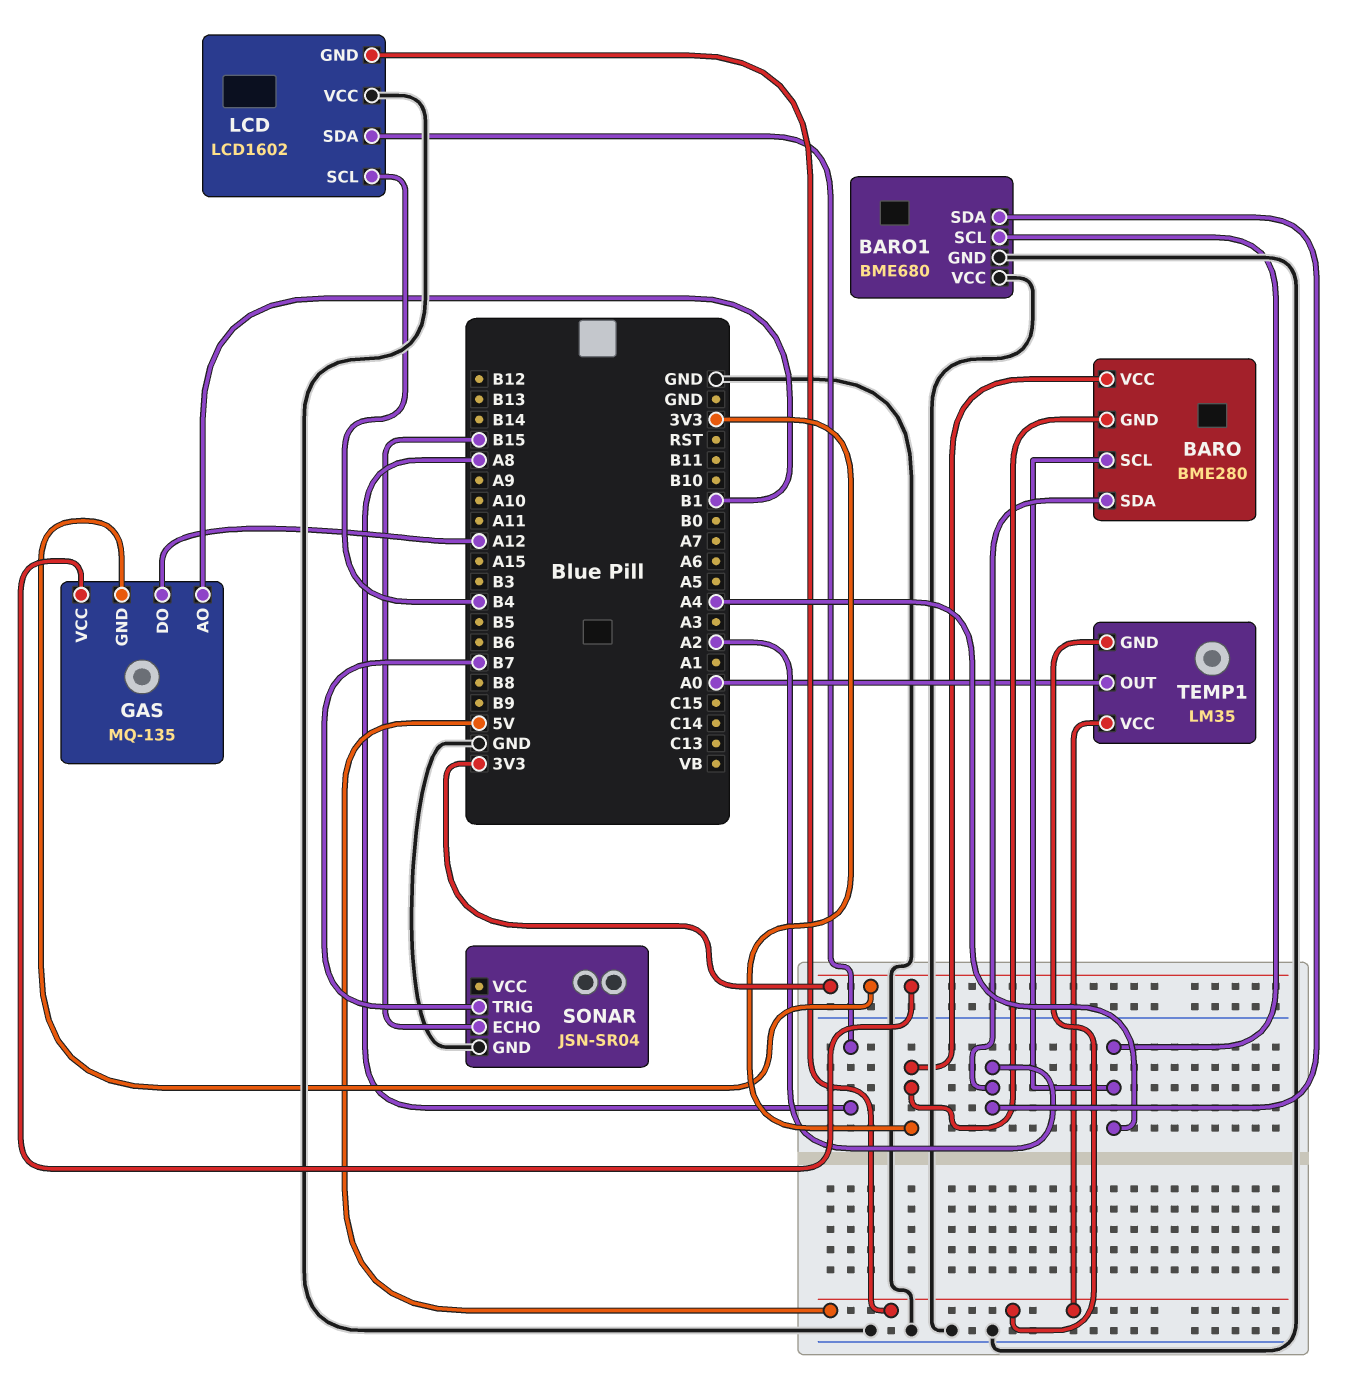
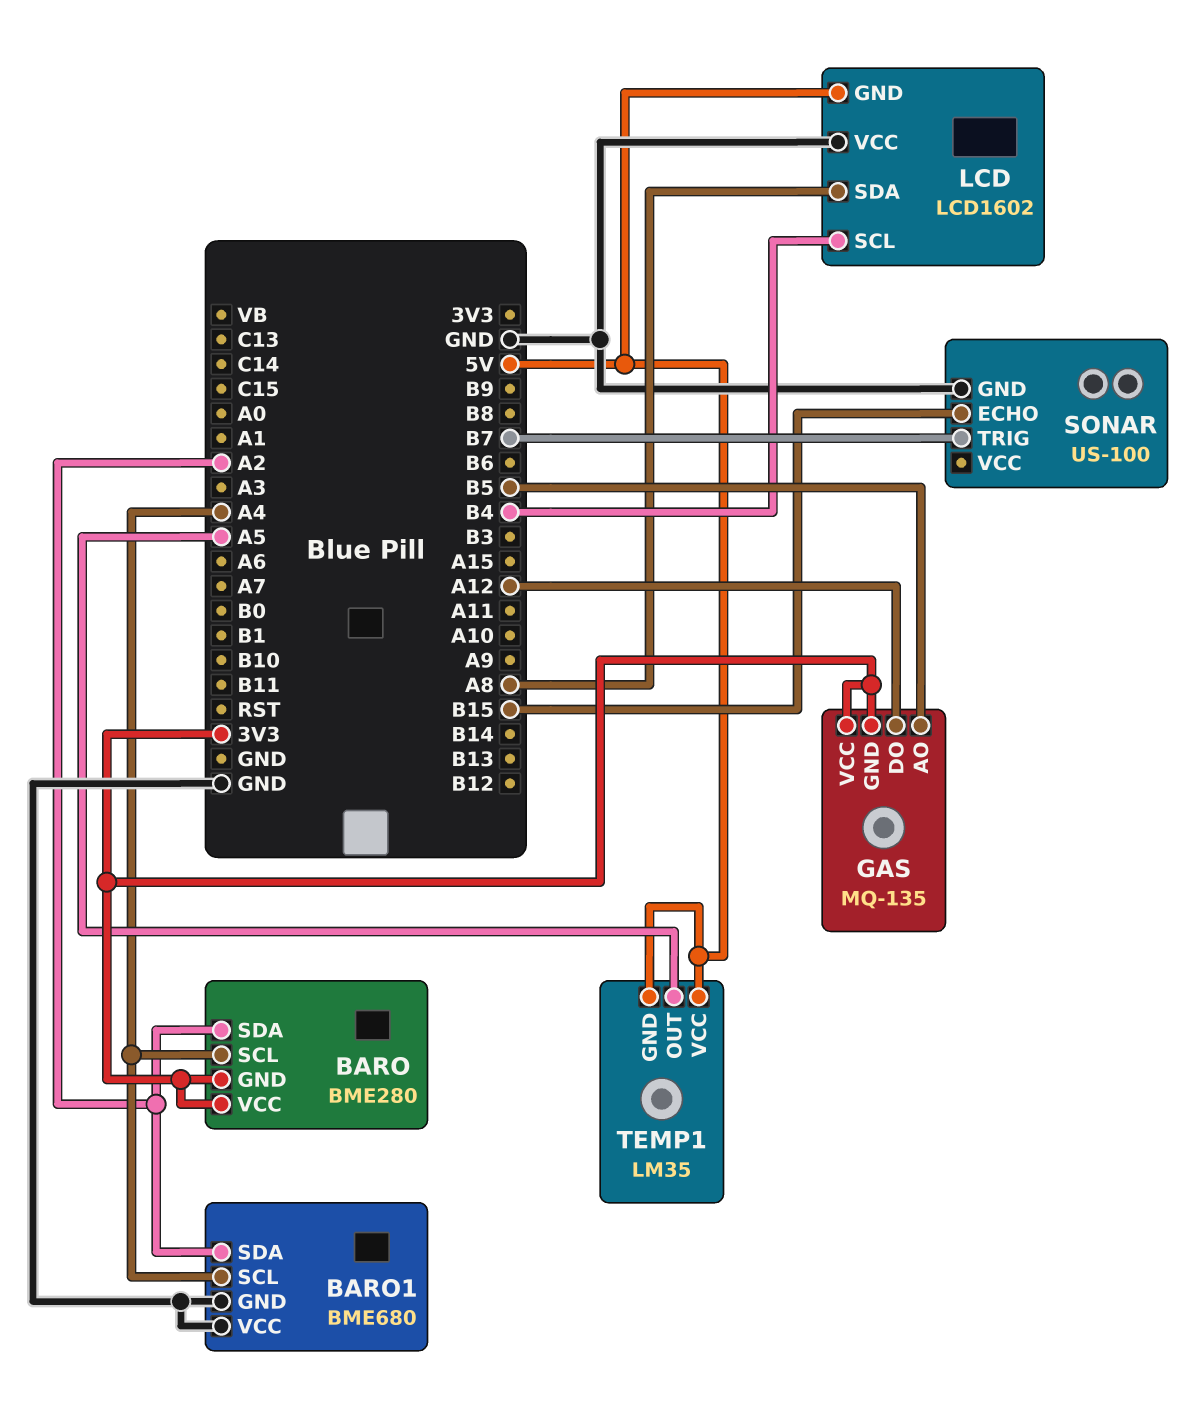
GAS pin AO: B1 -> B5
SONAR: JSN-SR04 -> US-100
TEMP1 pin OUT: A0 -> A5

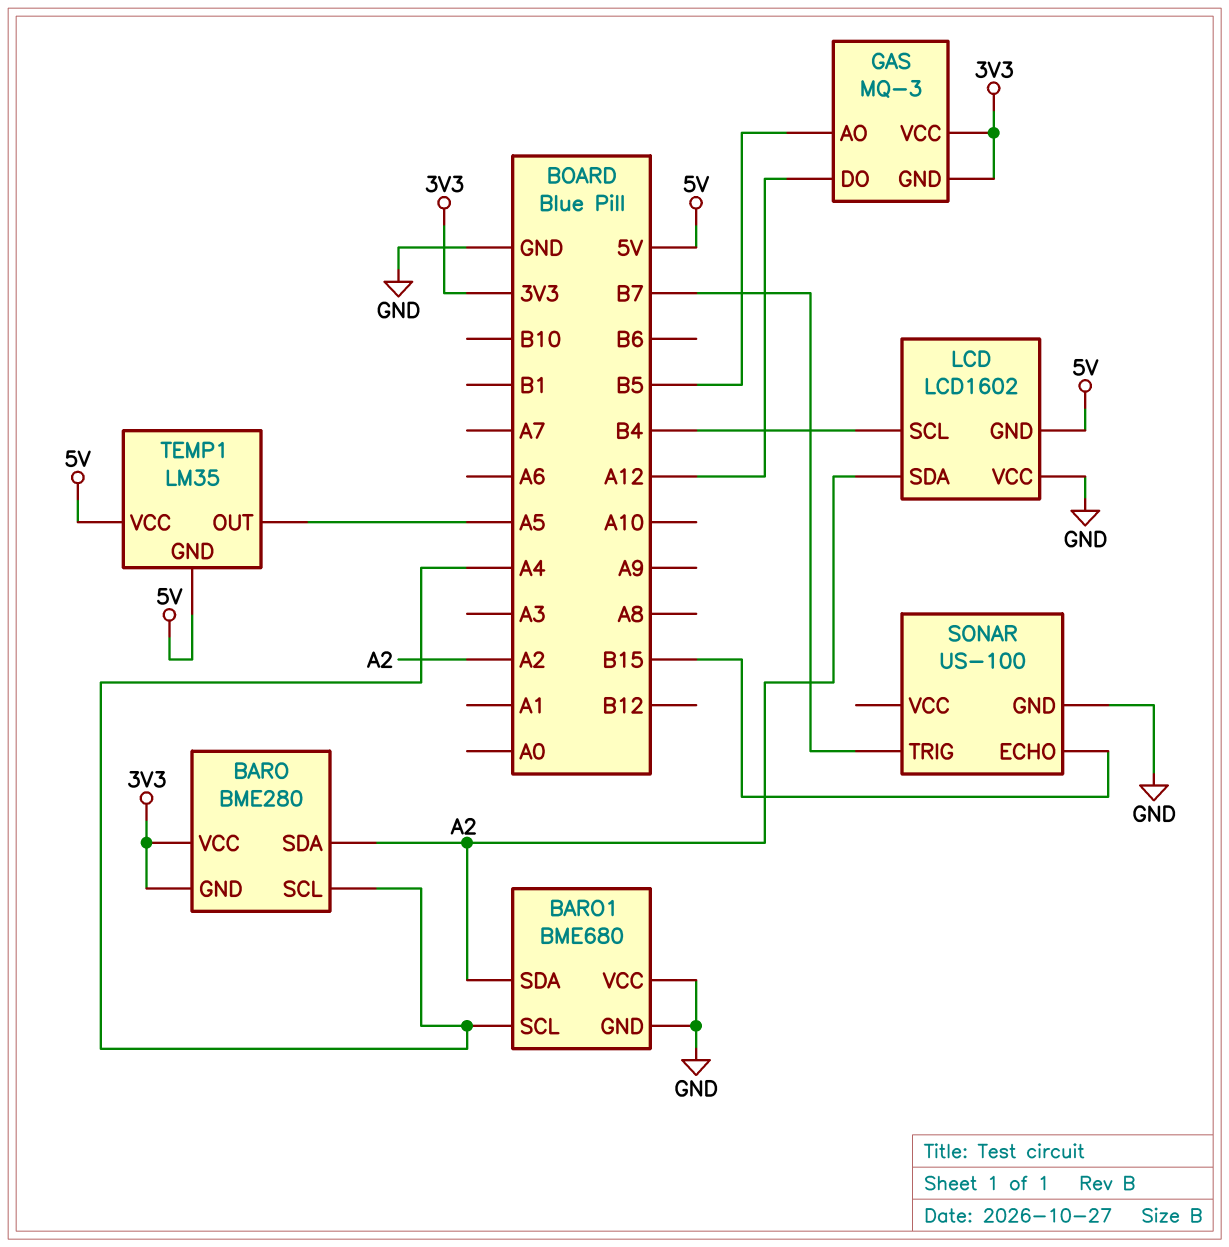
GAS: MQ-135 -> MQ-3
LCD pin SDA: A8 -> A2

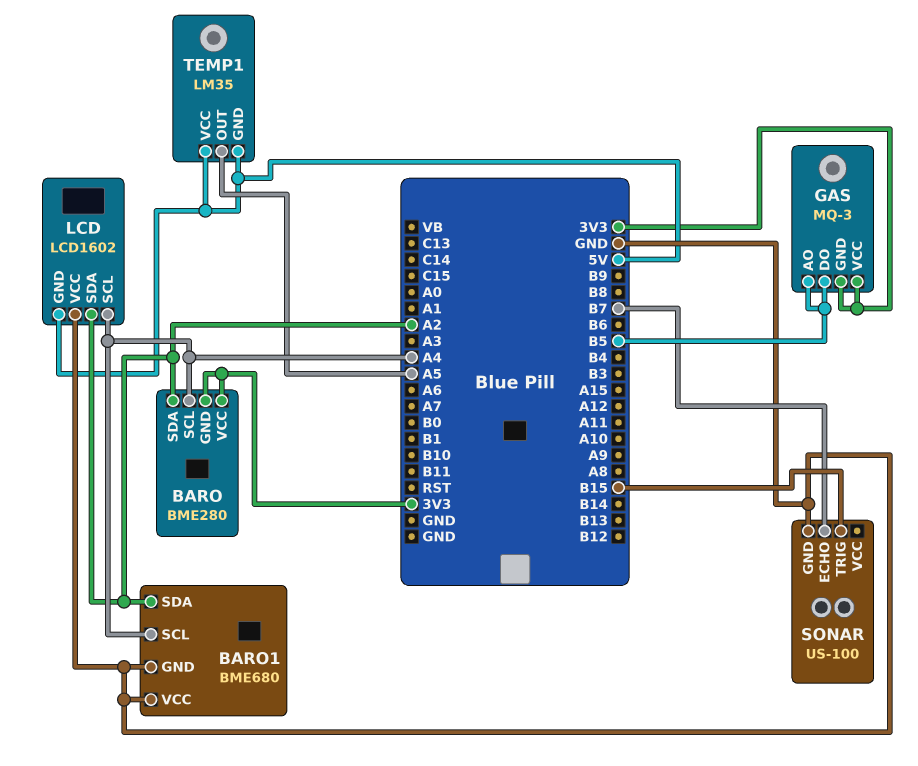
GAS pin DO: A12 -> B5
LCD pin SCL: B4 -> A4
SONAR pin ECHO: B15 -> B7
SONAR pin TRIG: B7 -> B15

